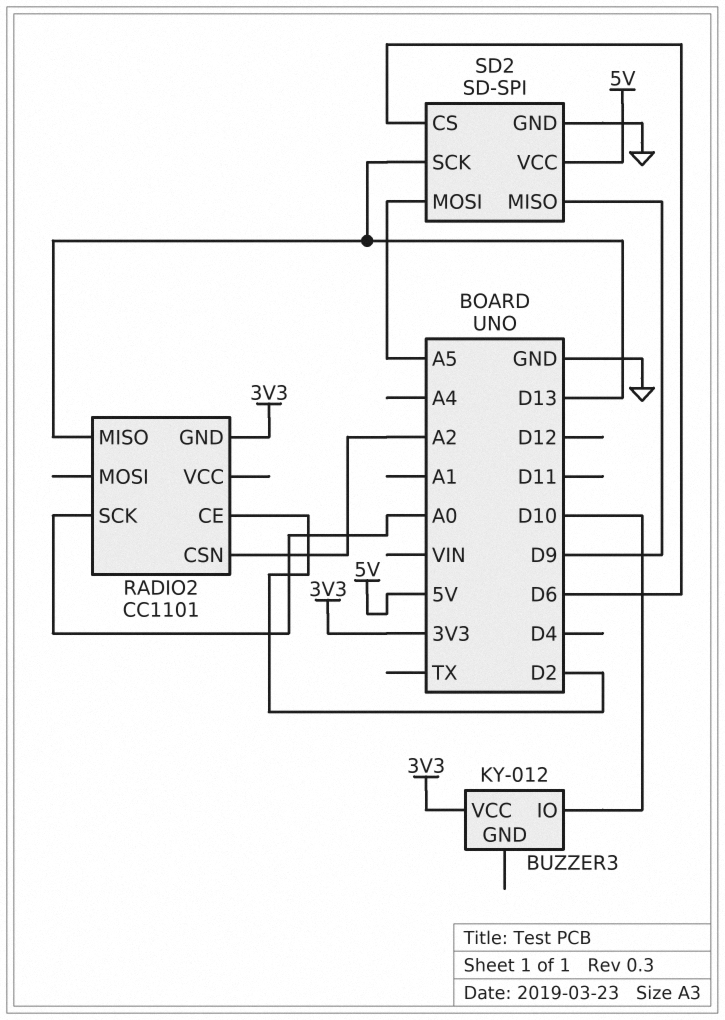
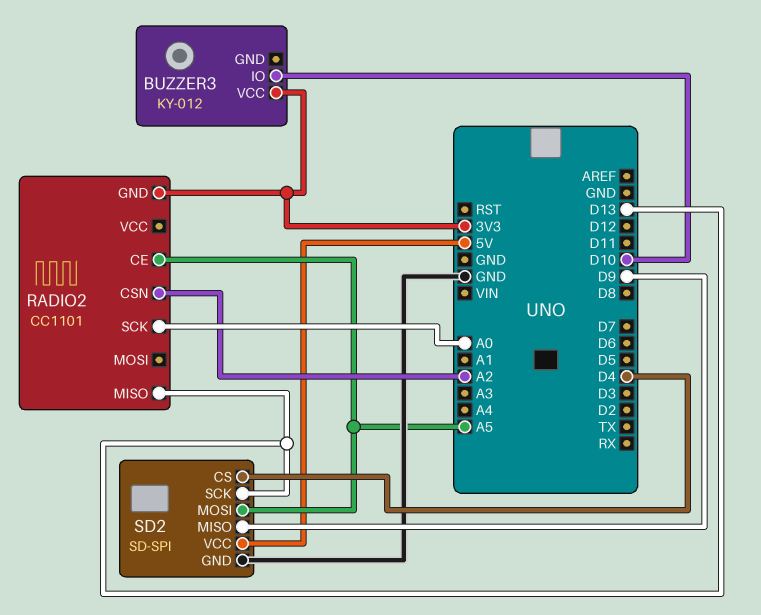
RADIO2 pin CE: D2 -> A5
SD2 pin CS: D6 -> D4

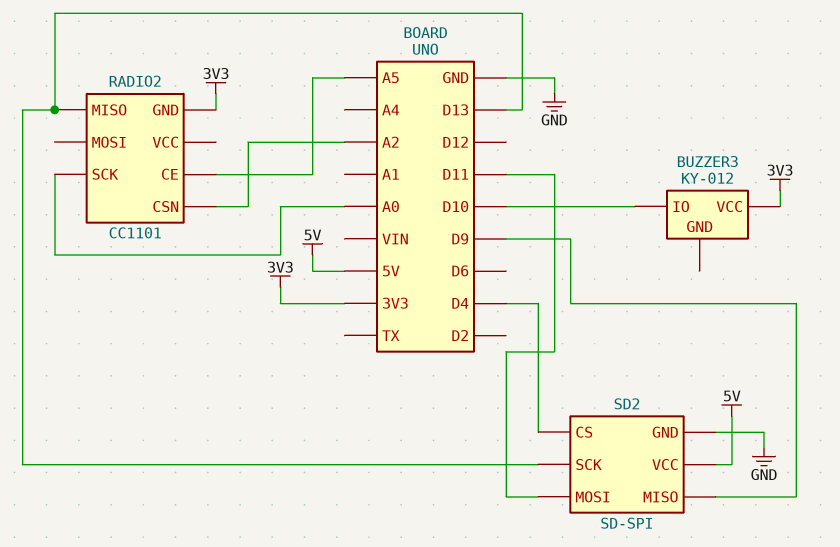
SD2 pin MOSI: A5 -> D11

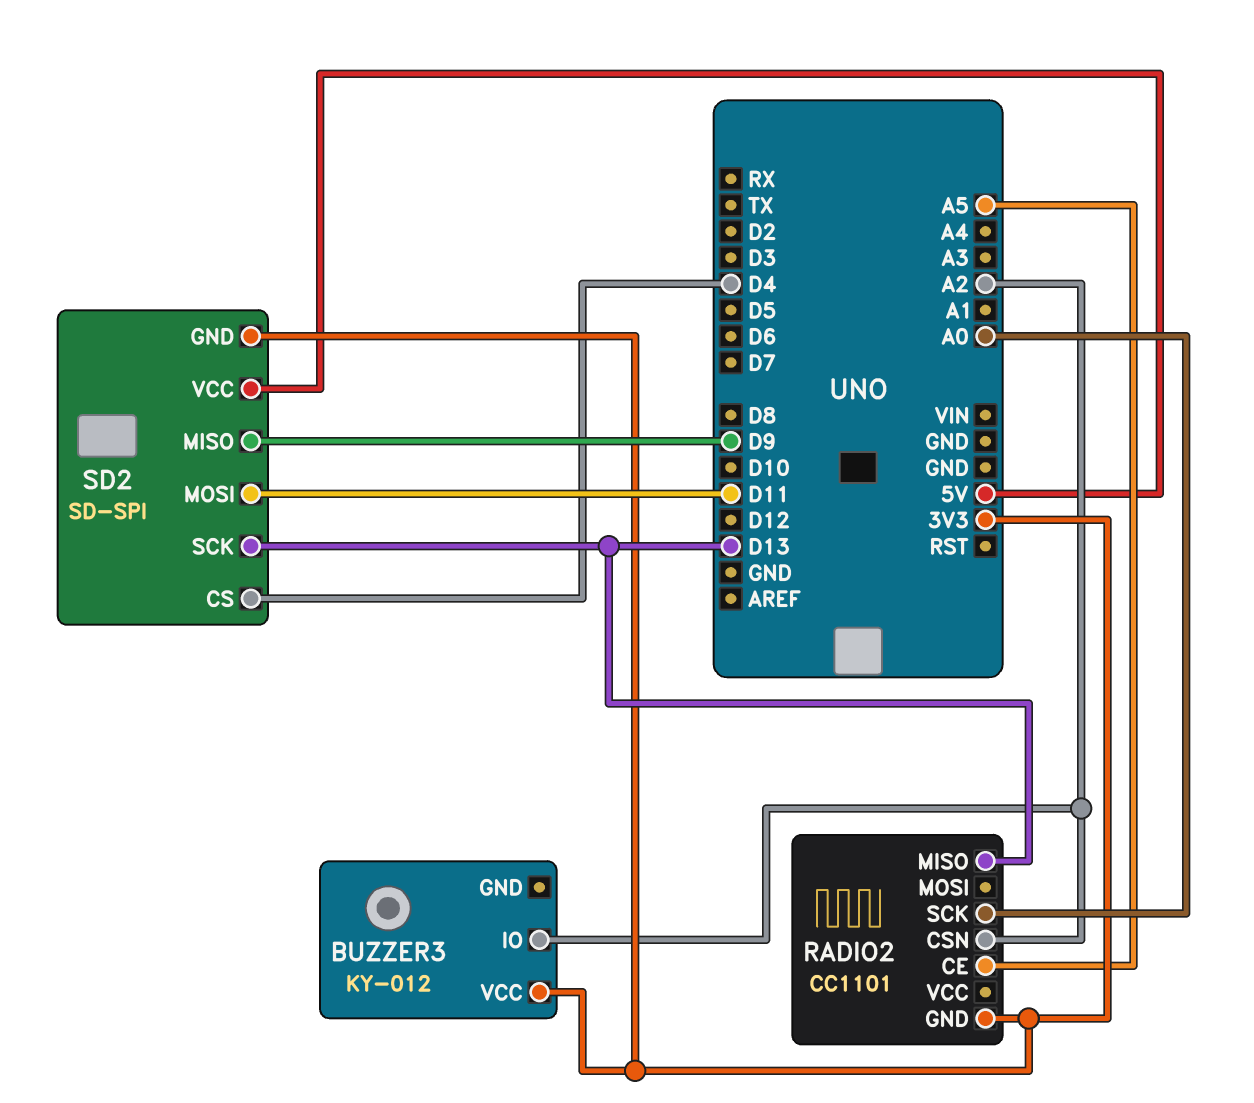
BUZZER3 pin IO: D10 -> A2
SD2 pin GND: GND -> 3V3

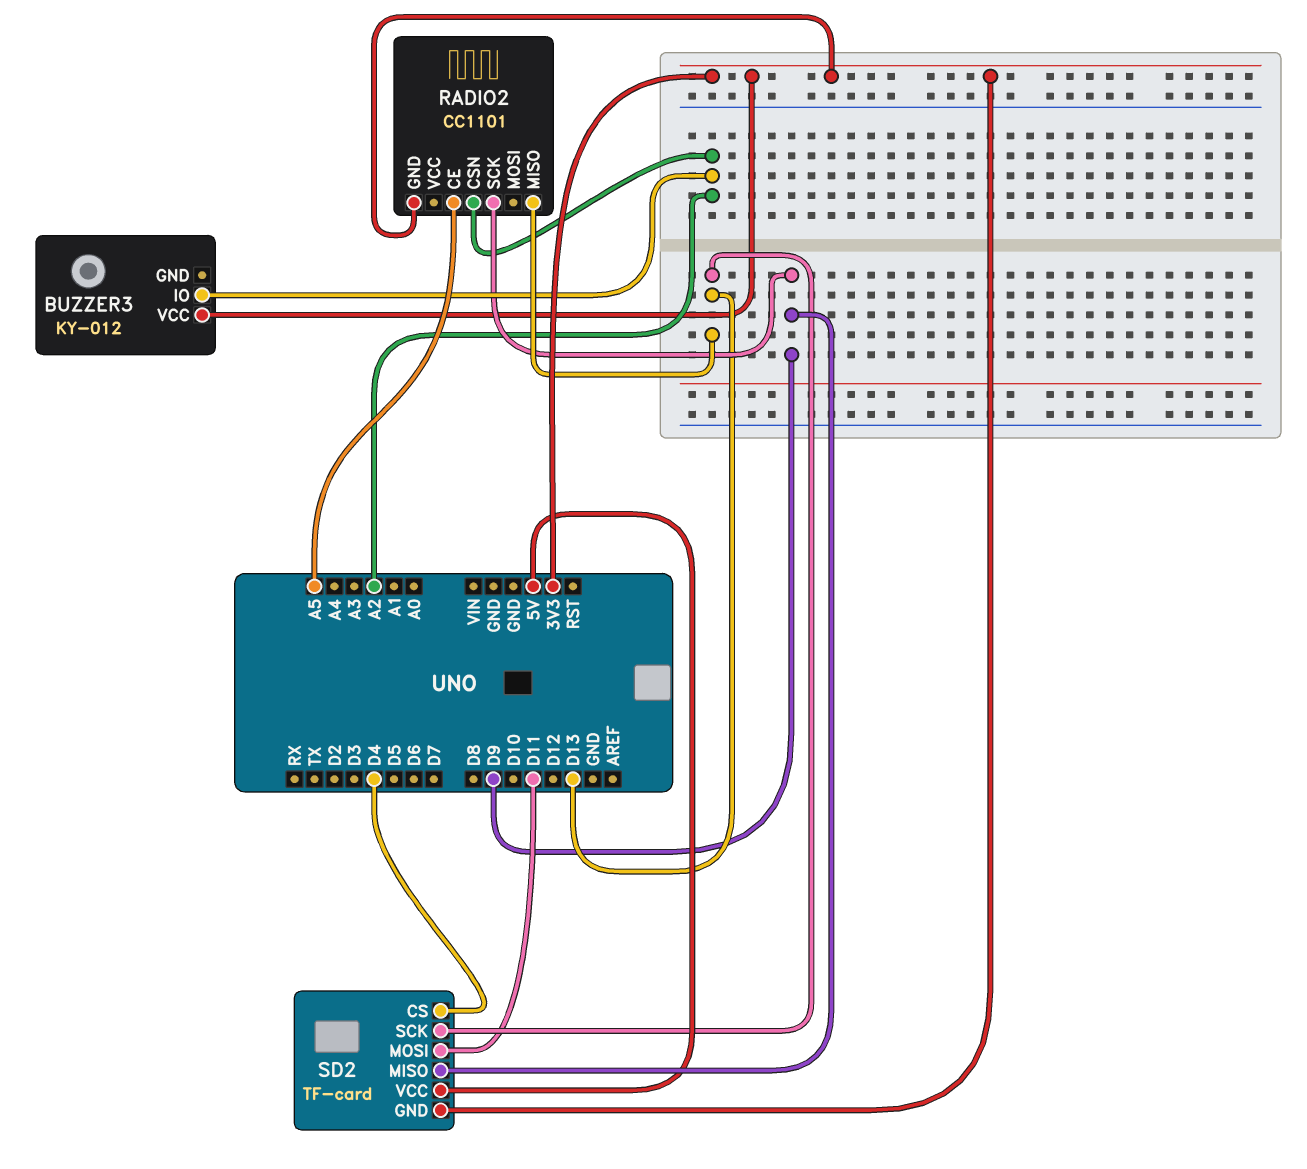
RADIO2 pin SCK: A0 -> D9
SD2: SD-SPI -> TF-card

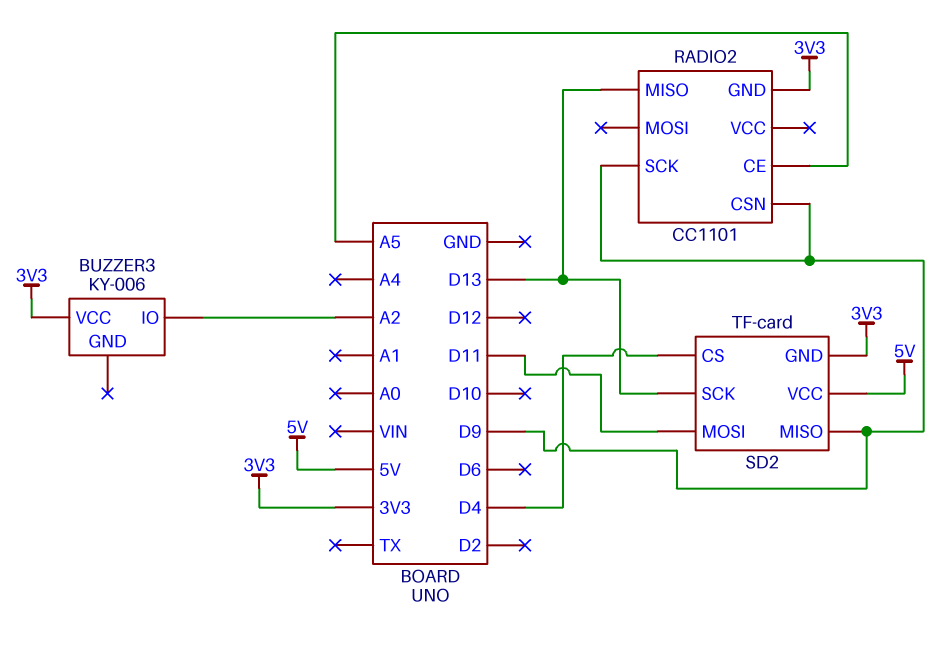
BUZZER3: KY-012 -> KY-006
RADIO2 pin CSN: A2 -> D9

